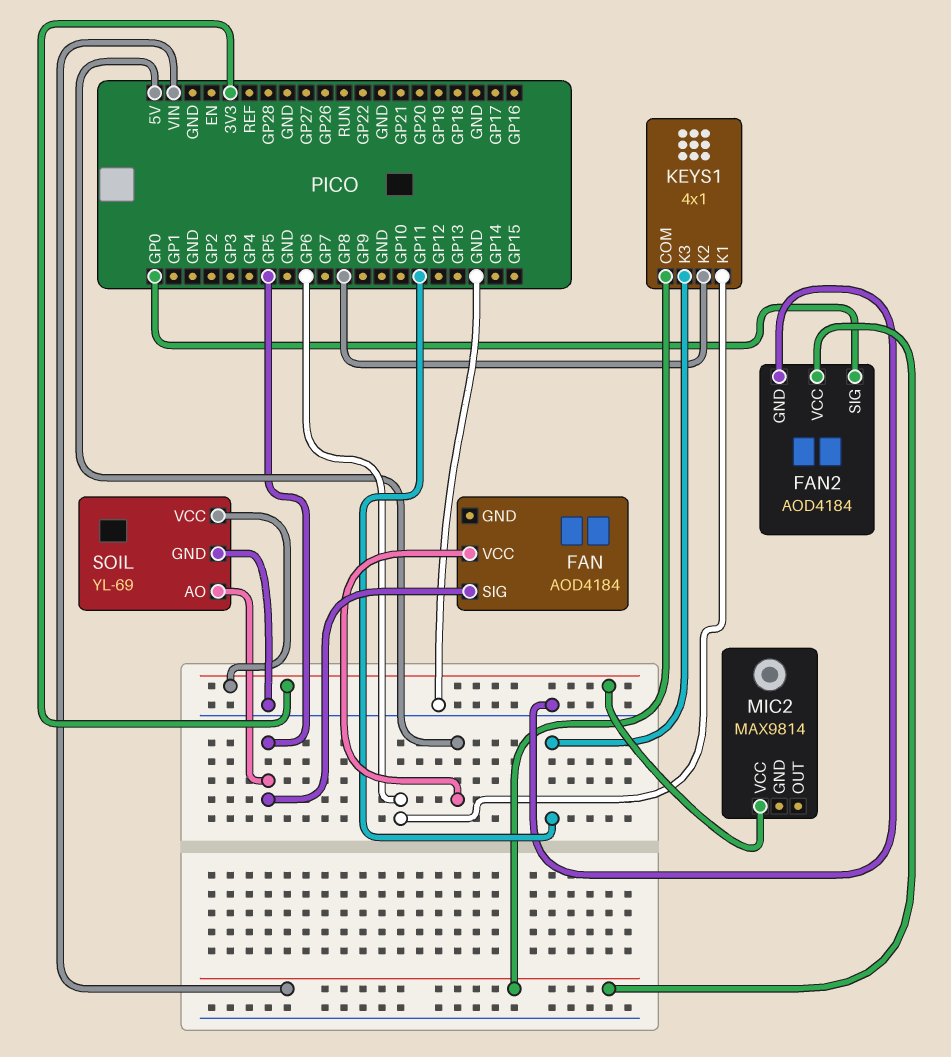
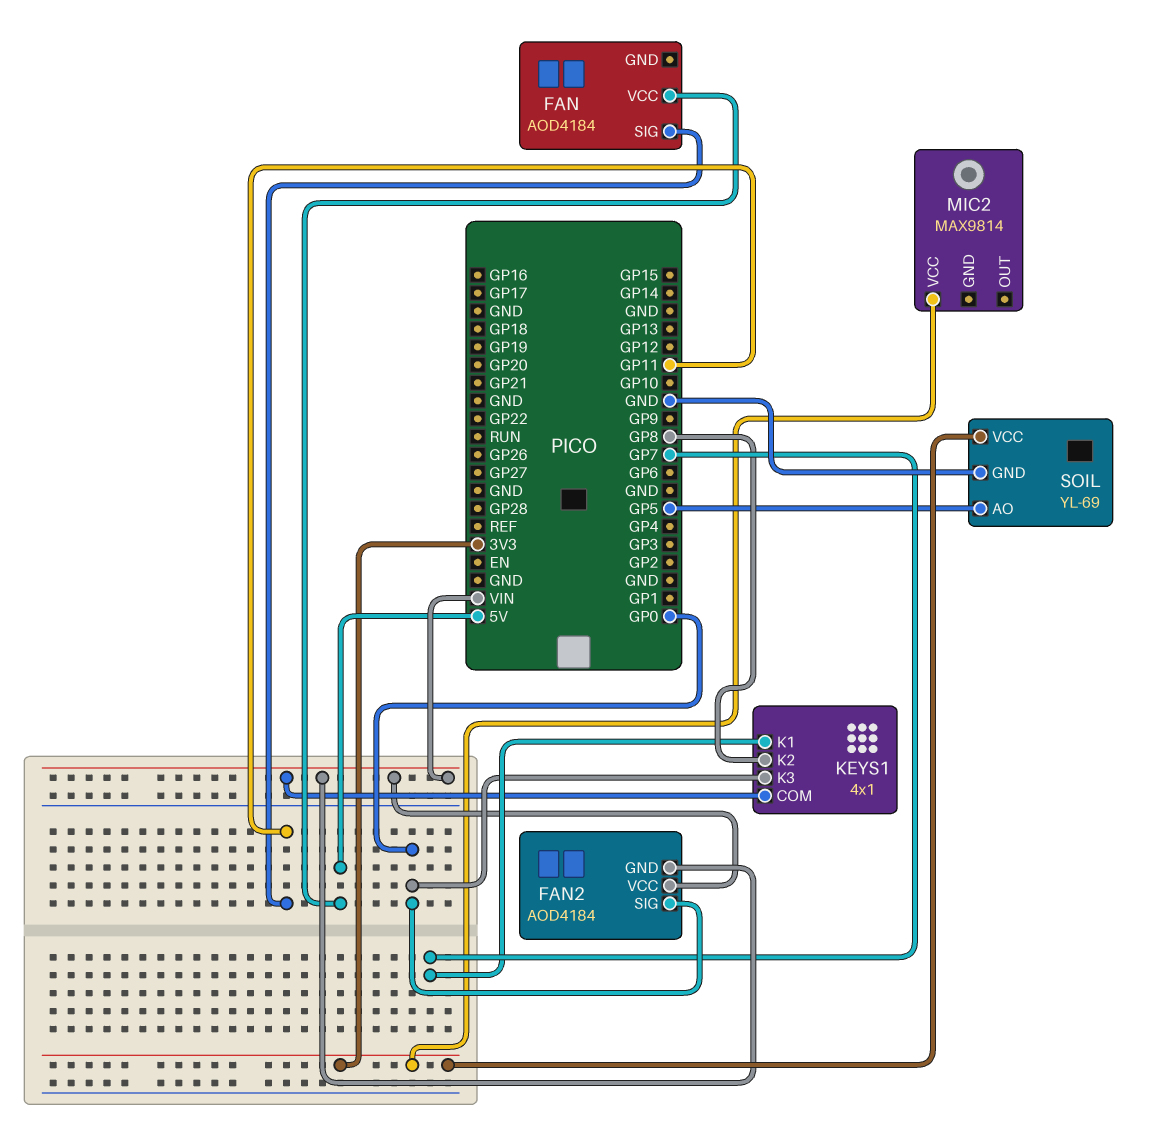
FAN pin SIG: GP5 -> GP11
FAN2 pin GND: GND -> VIN
KEYS1 pin K1: GP6 -> GP7
KEYS1 pin K3: GP11 -> GP0

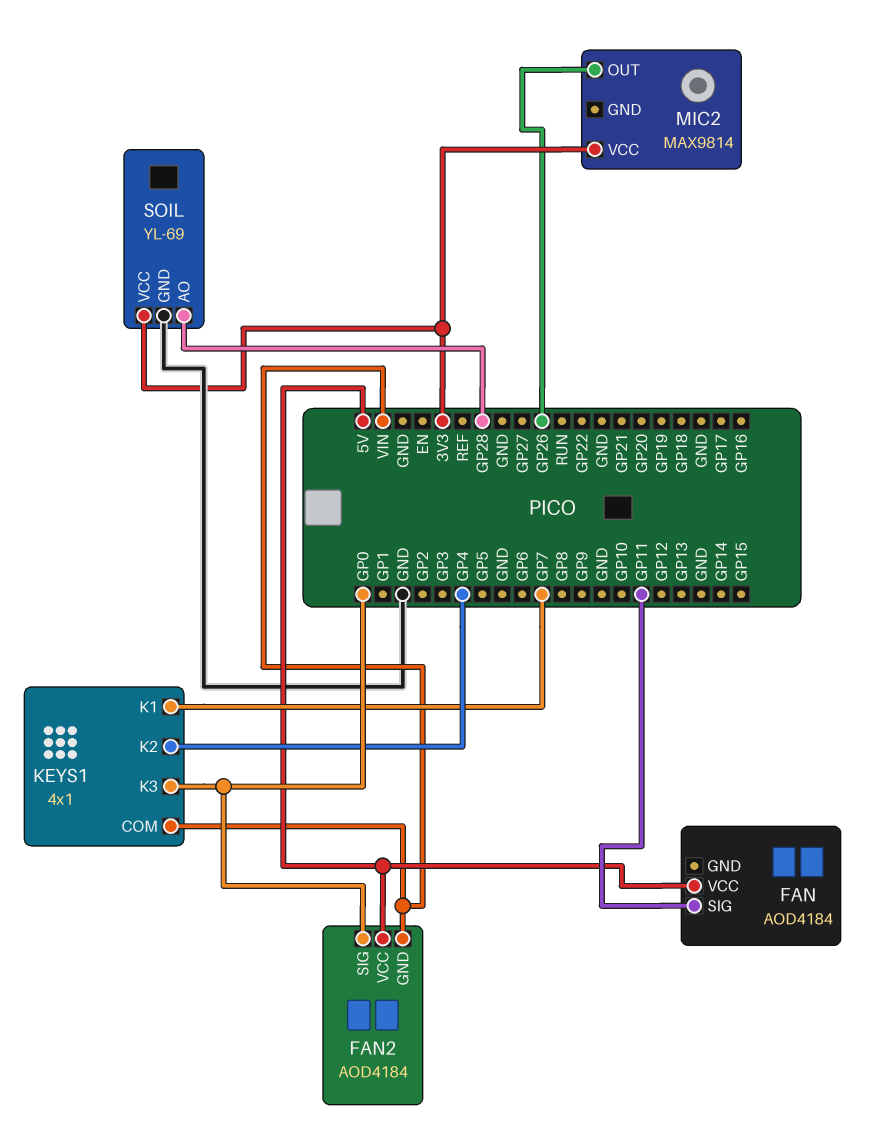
FAN2 pin VCC: VIN -> 5V
KEYS1 pin K2: GP8 -> GP4
MIC2 pin OUT: none -> GP26
SOIL pin AO: GP5 -> GP28

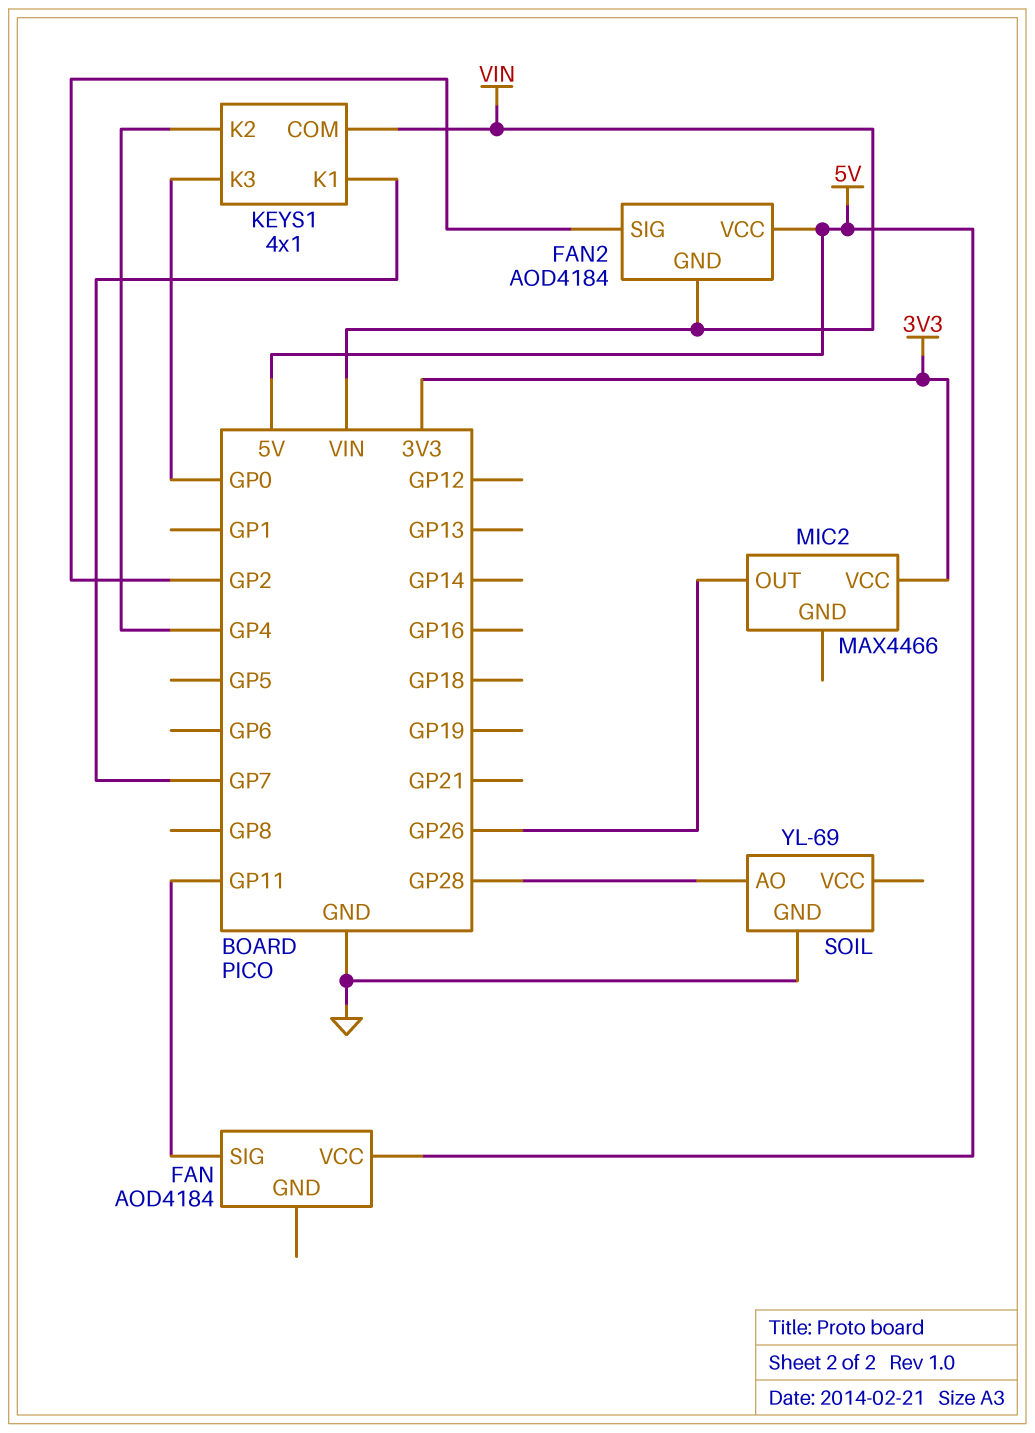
FAN2 pin SIG: GP0 -> GP2
MIC2: MAX9814 -> MAX4466
SOIL pin VCC: 3V3 -> none

